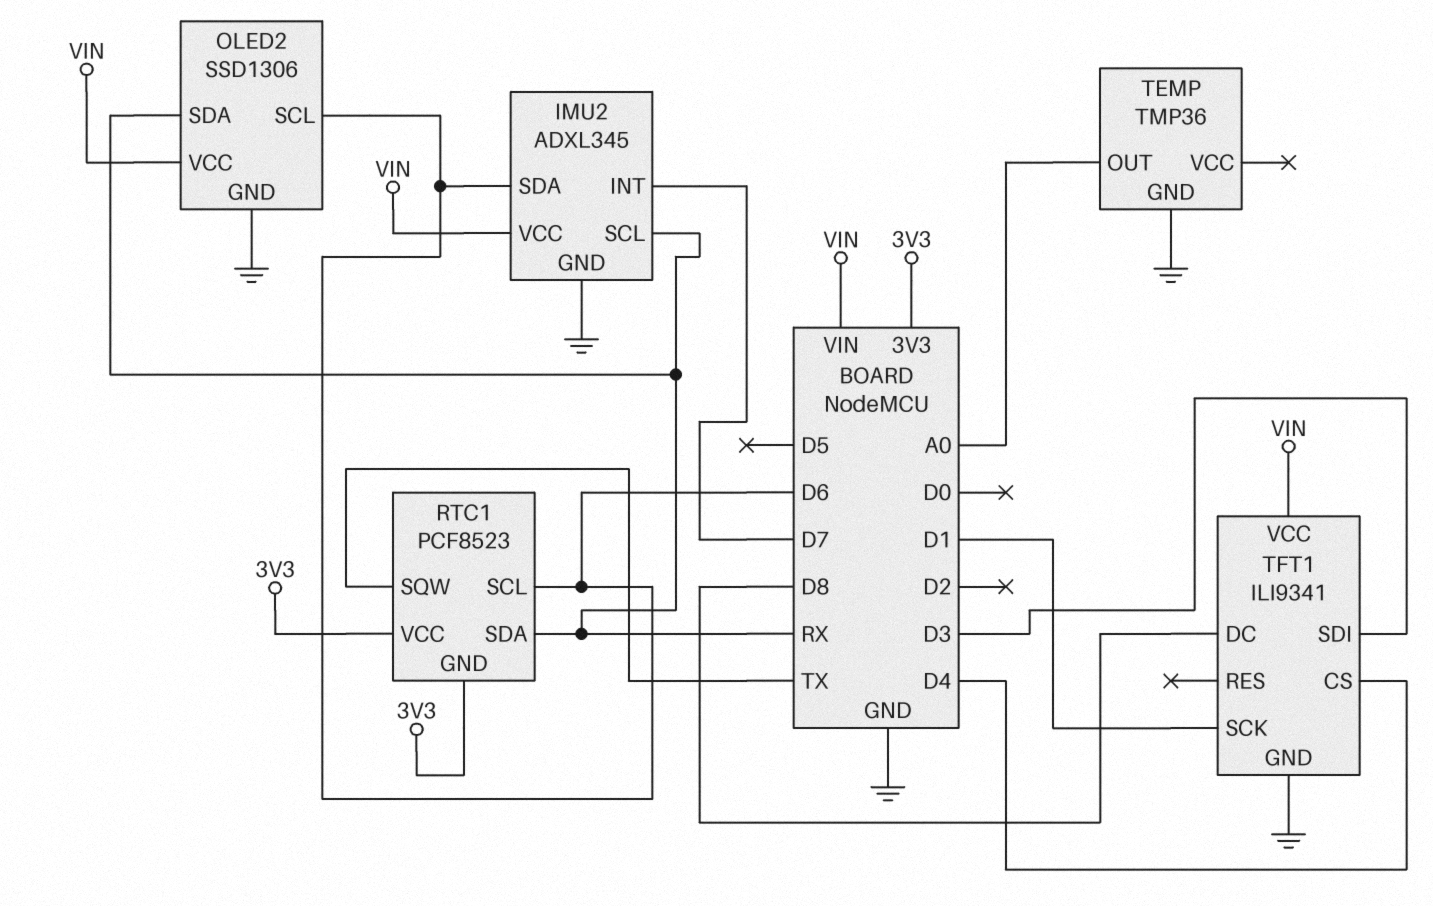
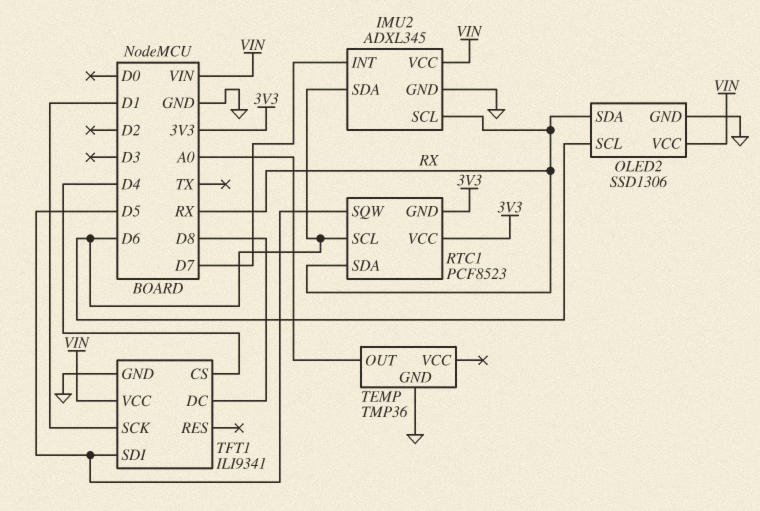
RTC1 pin SQW: TX -> D5
TFT1 pin SDI: D3 -> D5

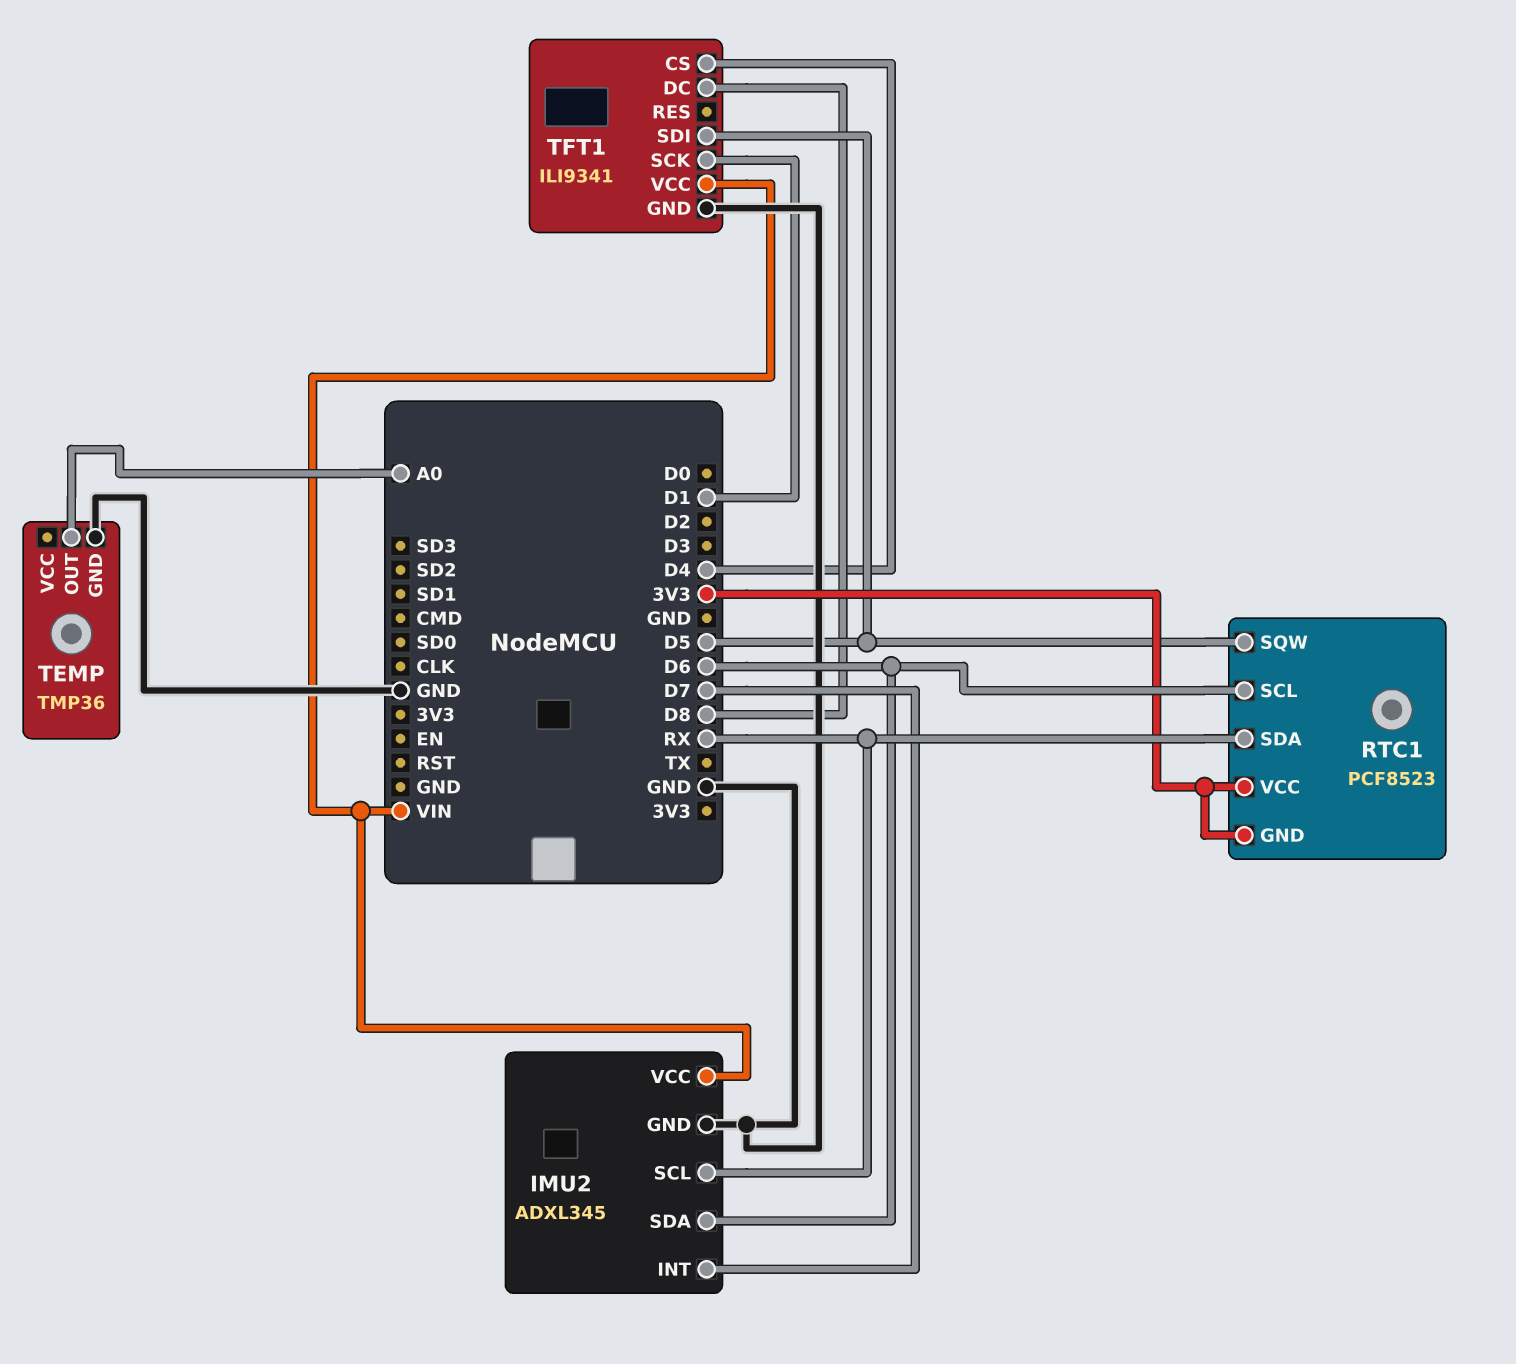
OLED2: SSD1306 -> none
OLED2 pin GND: GND -> none
OLED2 pin SCL: D6 -> none
OLED2 pin SDA: RX -> none
OLED2 pin VCC: VIN -> none

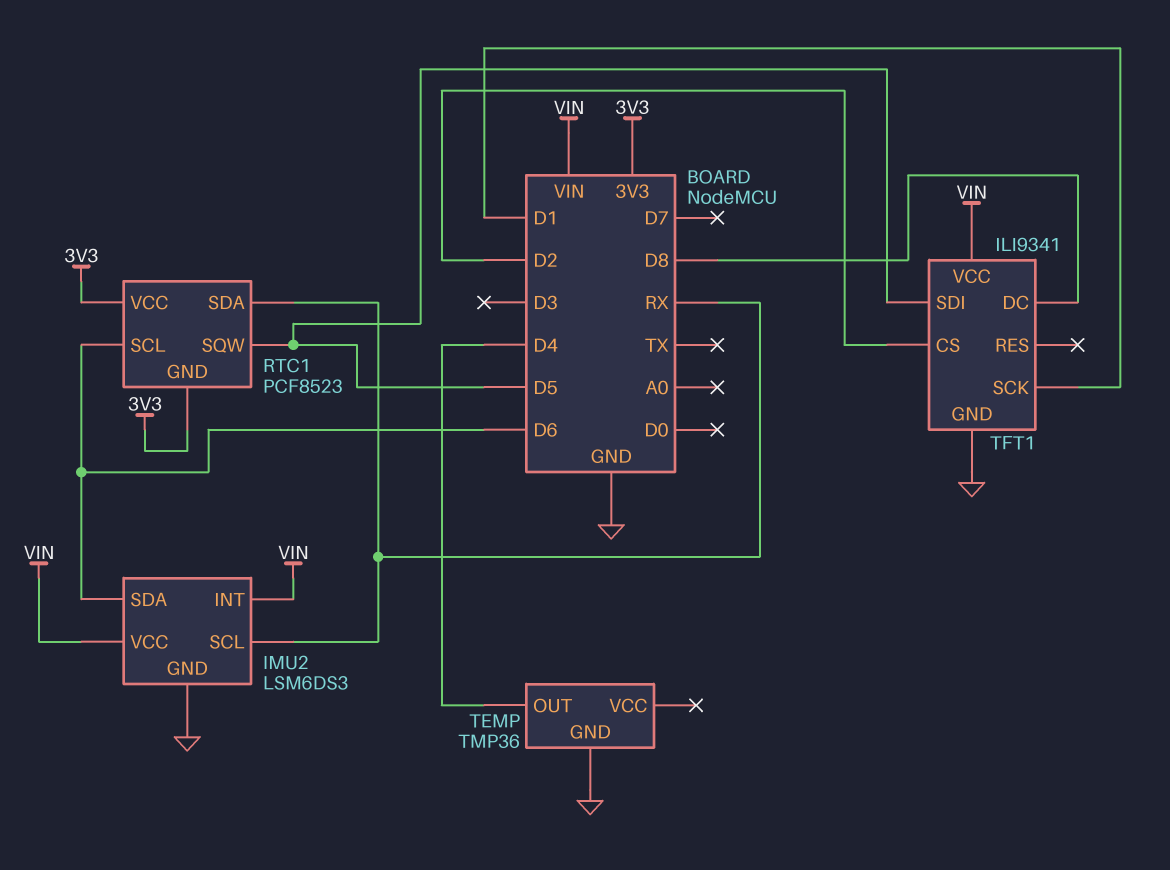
IMU2: ADXL345 -> LSM6DS3
IMU2 pin INT: D7 -> VIN
TEMP pin OUT: A0 -> D4
TFT1 pin CS: D4 -> D2

